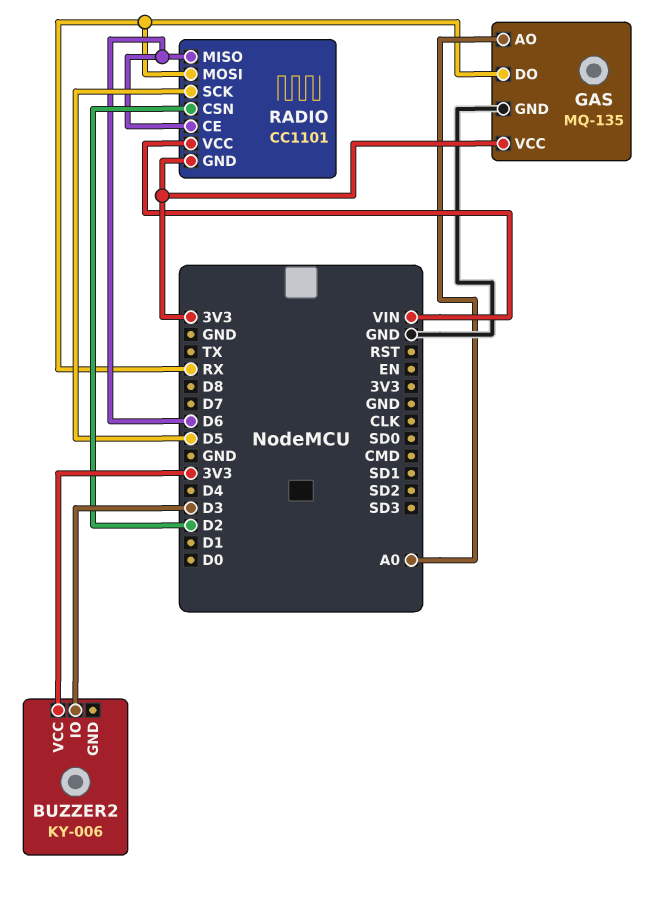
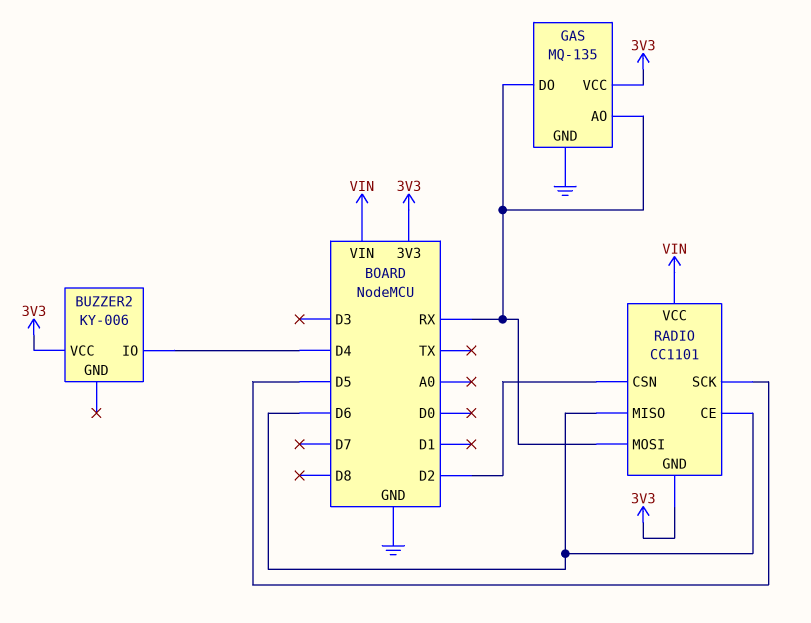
BUZZER2 pin IO: D3 -> D4
GAS pin AO: A0 -> RX

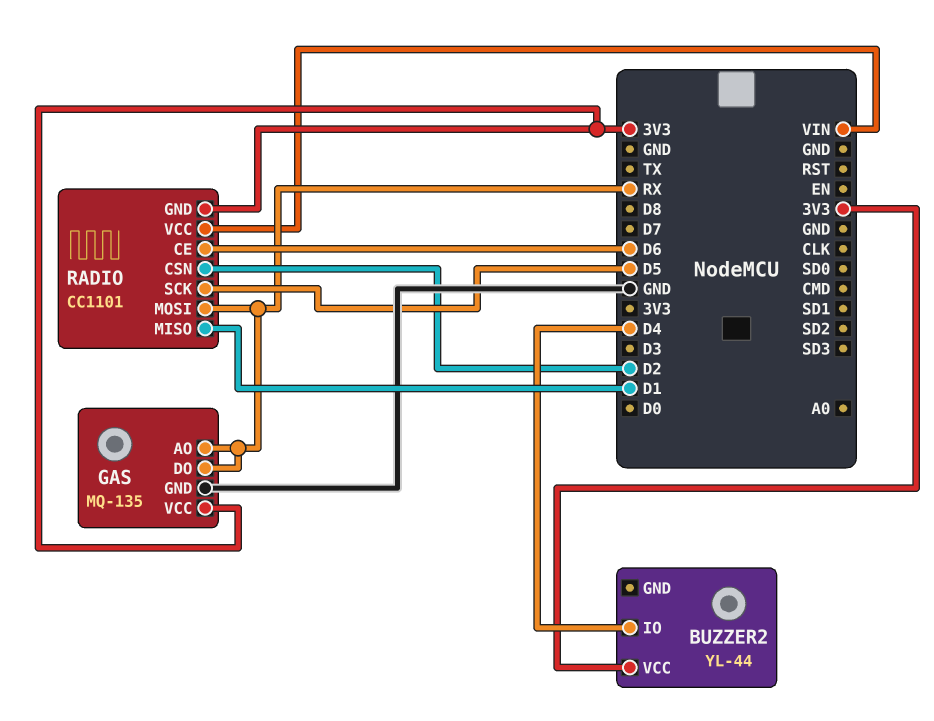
BUZZER2: KY-006 -> YL-44
RADIO pin MISO: D6 -> D1

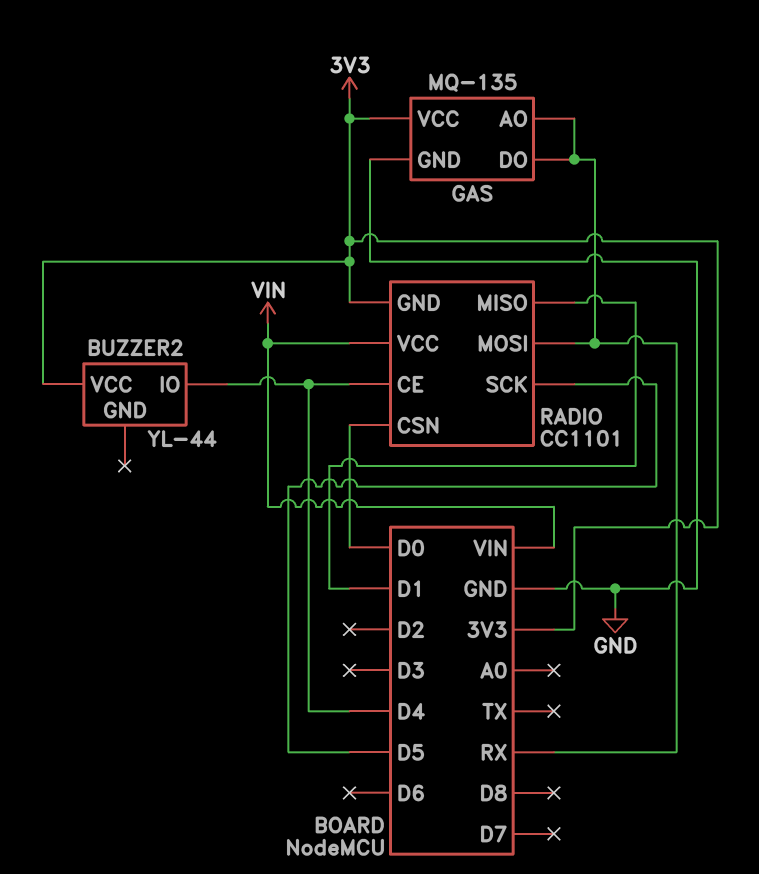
RADIO pin CE: D6 -> D4
RADIO pin CSN: D2 -> D0

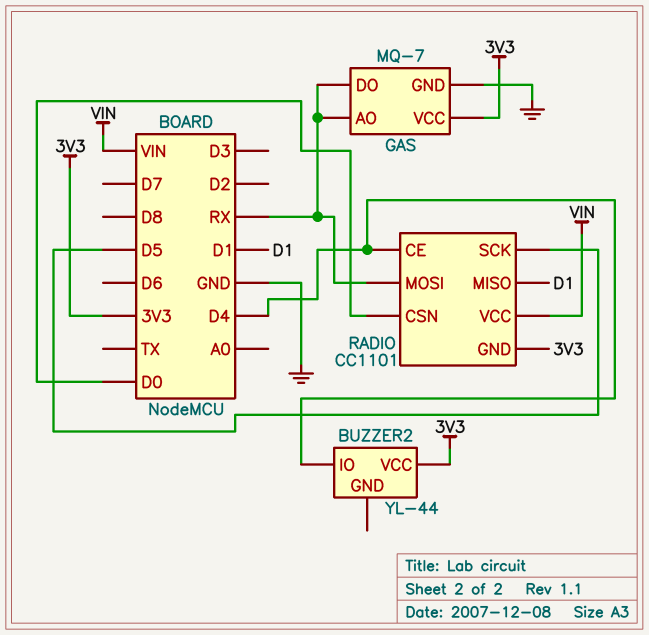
GAS: MQ-135 -> MQ-7

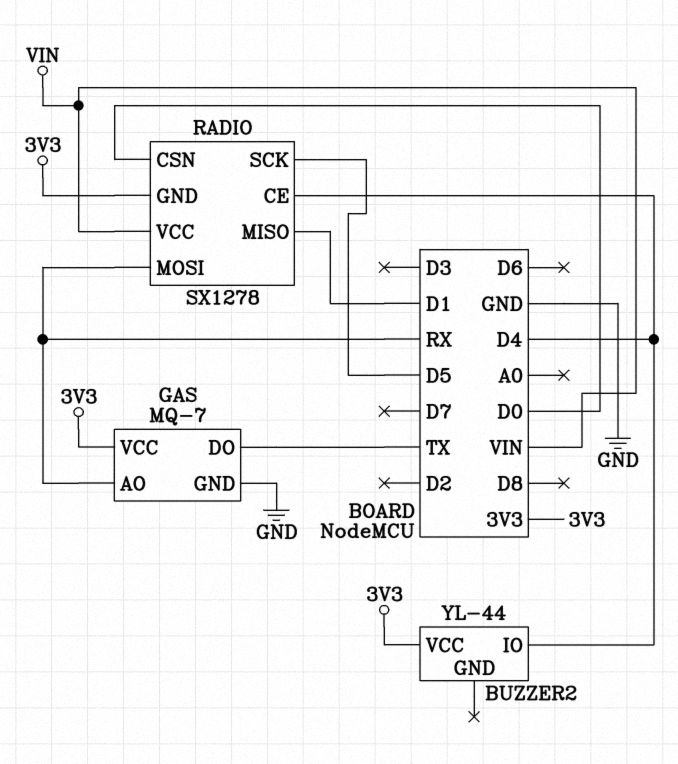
GAS pin DO: RX -> TX
RADIO: CC1101 -> SX1278

